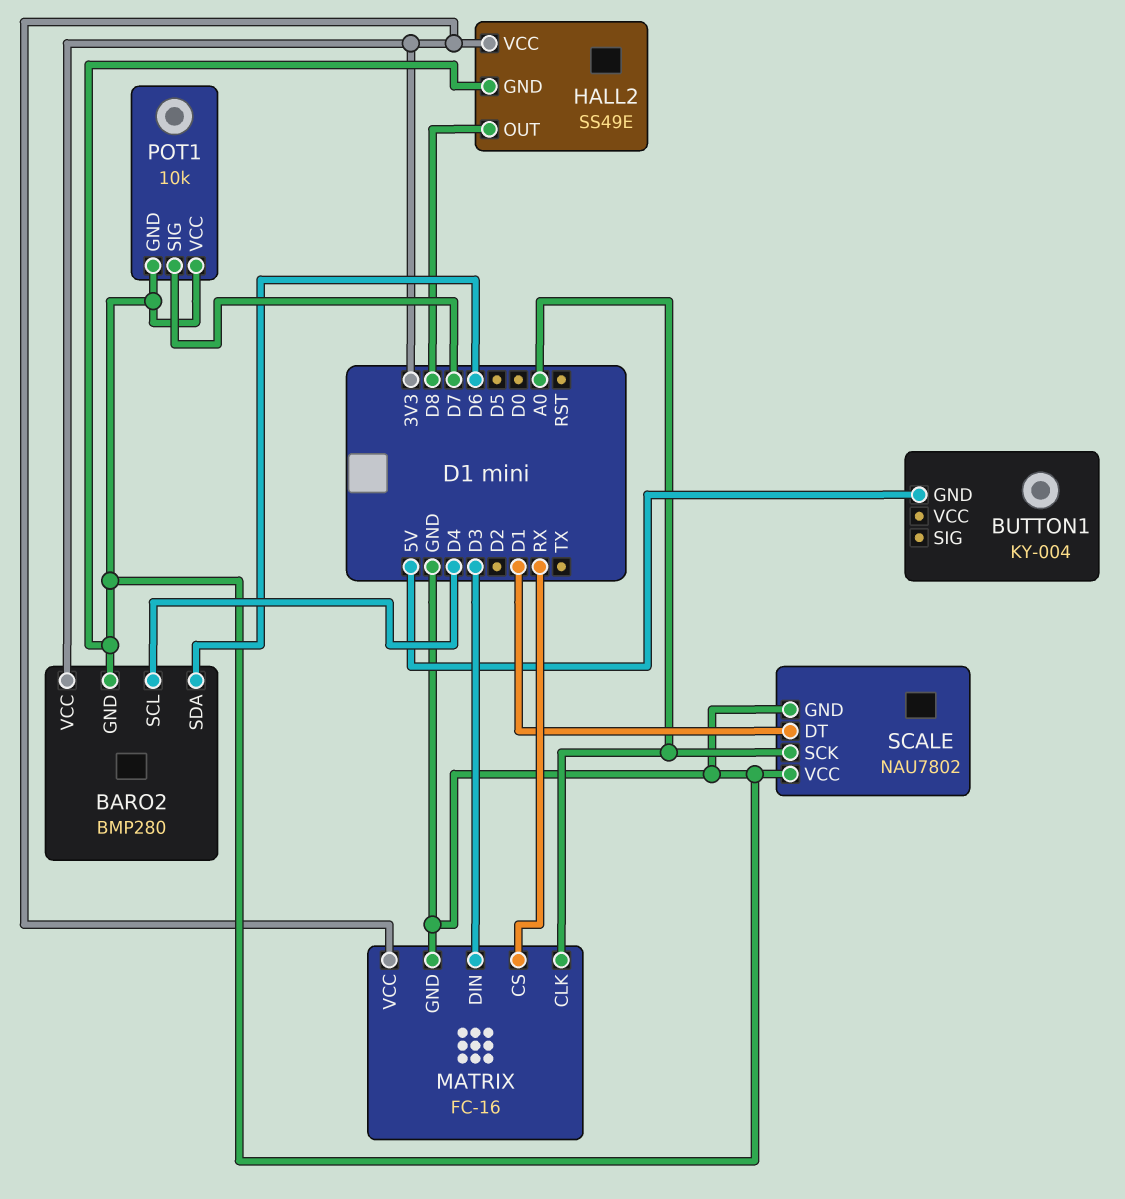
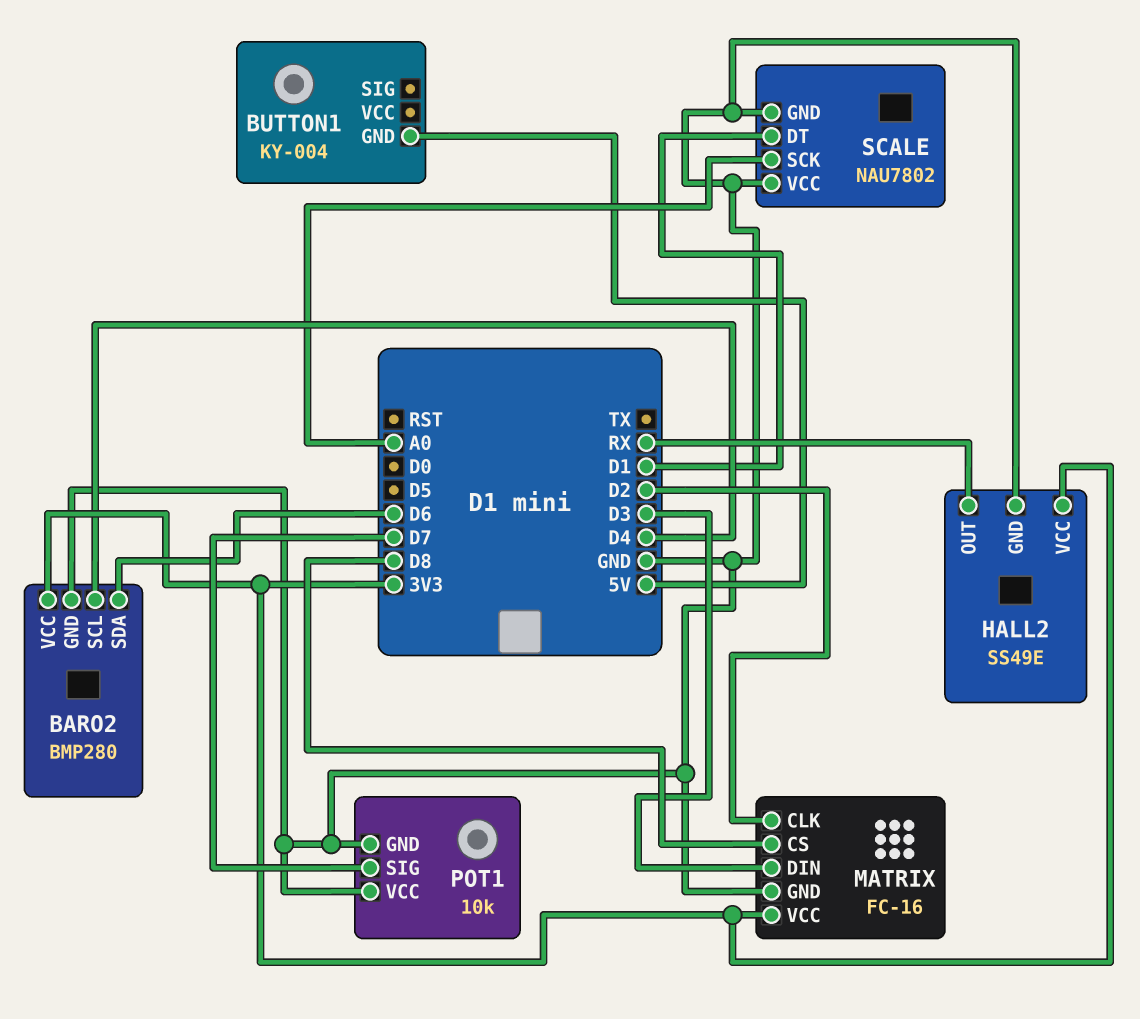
HALL2 pin OUT: D8 -> RX
MATRIX pin CLK: A0 -> D2
MATRIX pin CS: RX -> D8

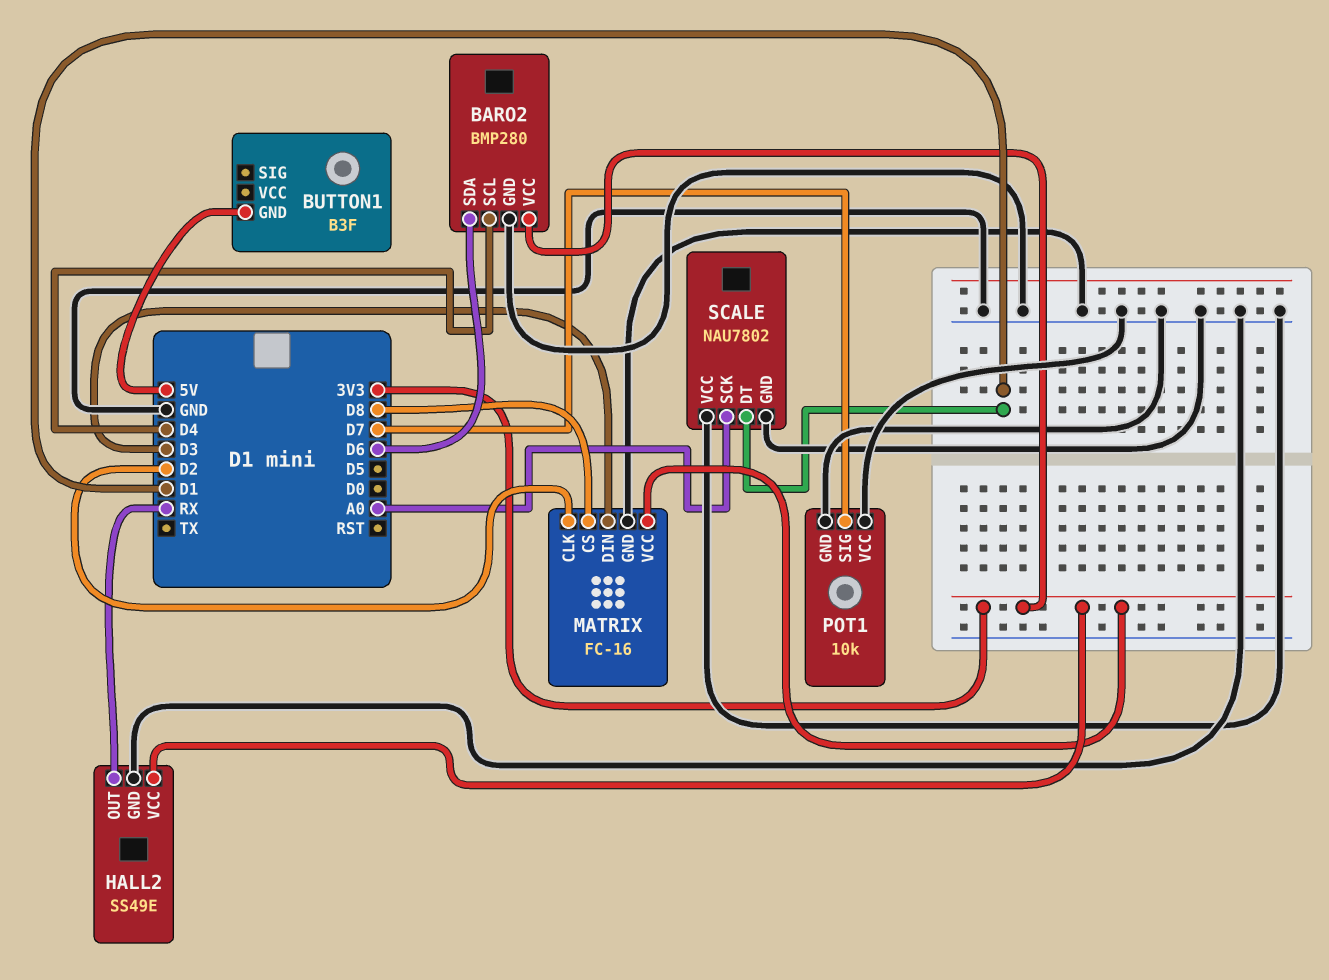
BUTTON1: KY-004 -> B3F

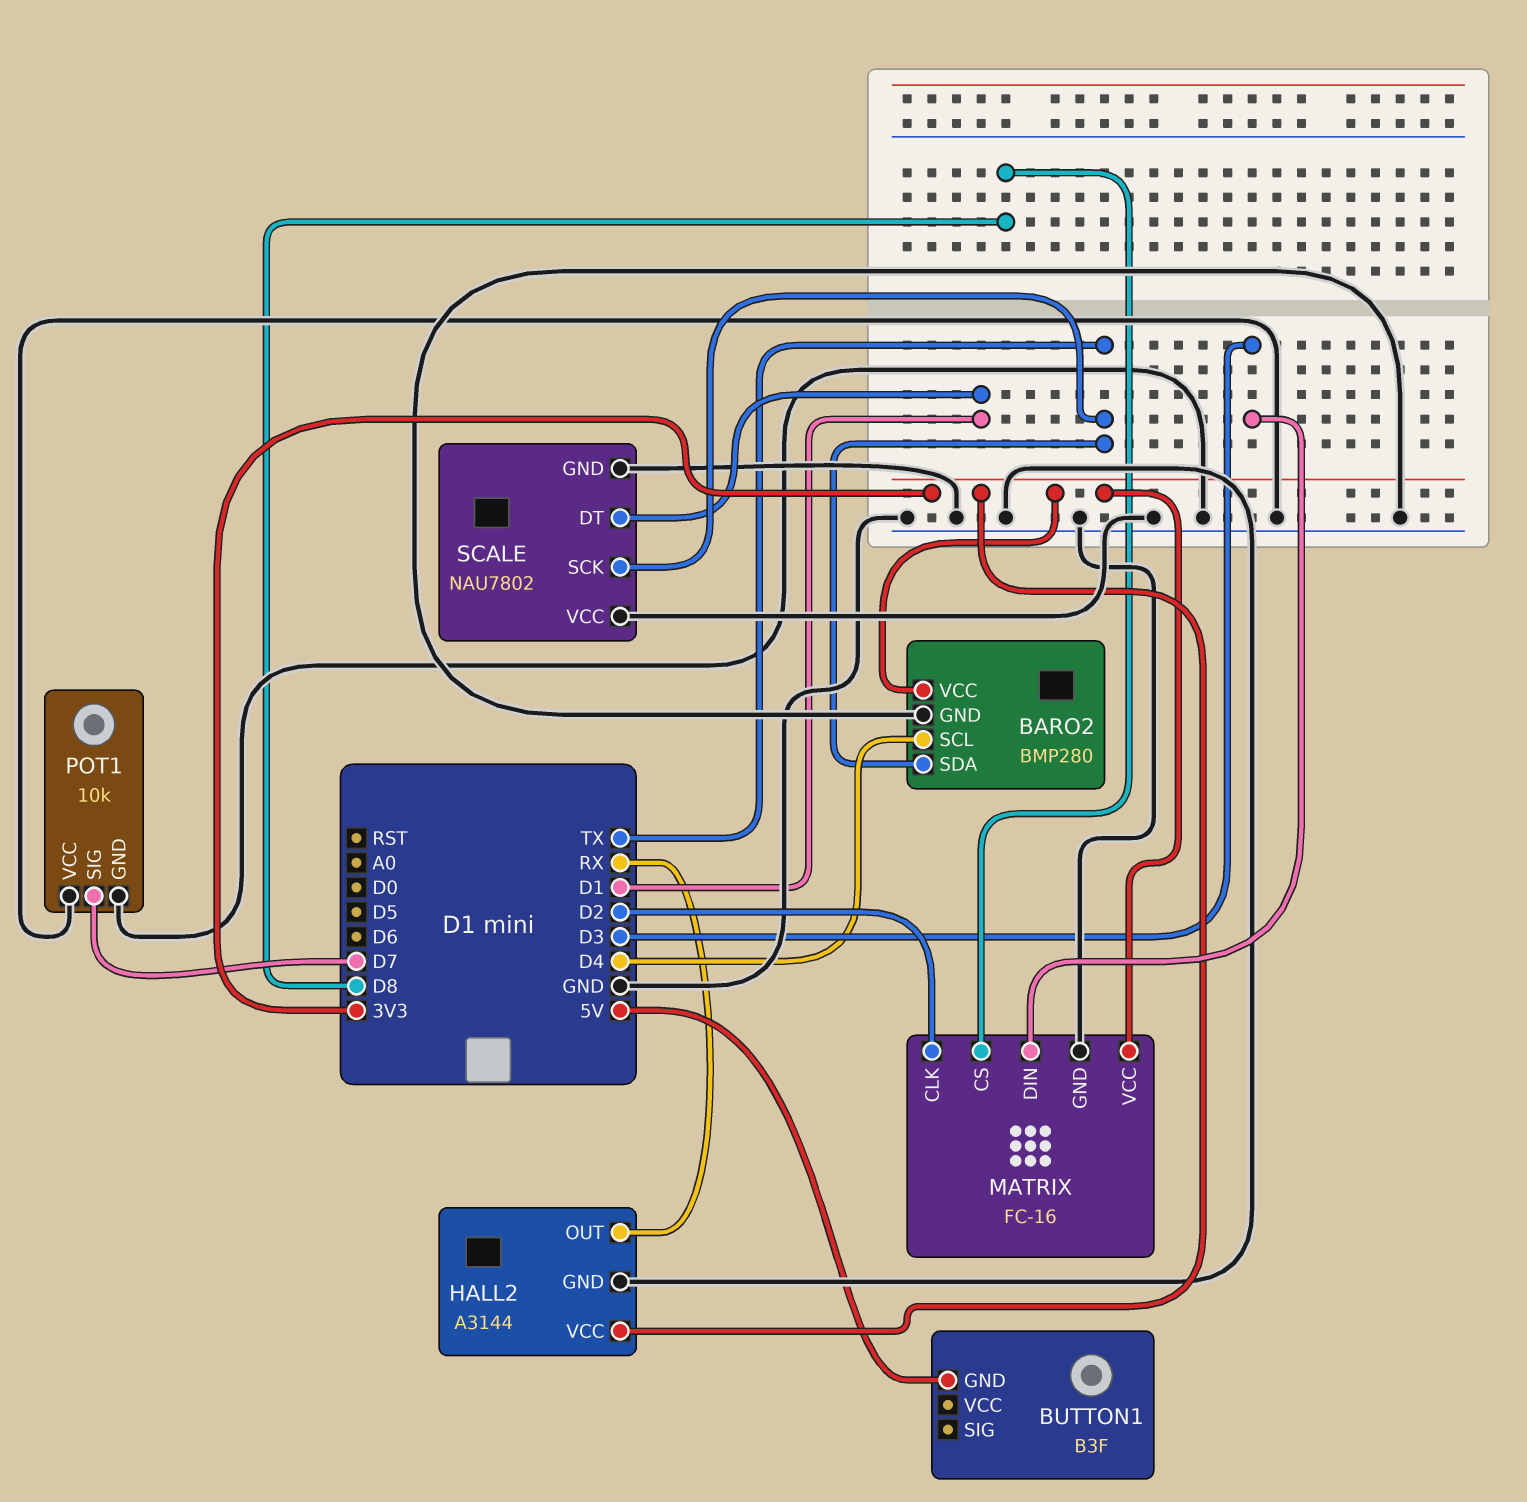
BARO2 pin SDA: D6 -> TX
HALL2: SS49E -> A3144
SCALE pin SCK: A0 -> TX

